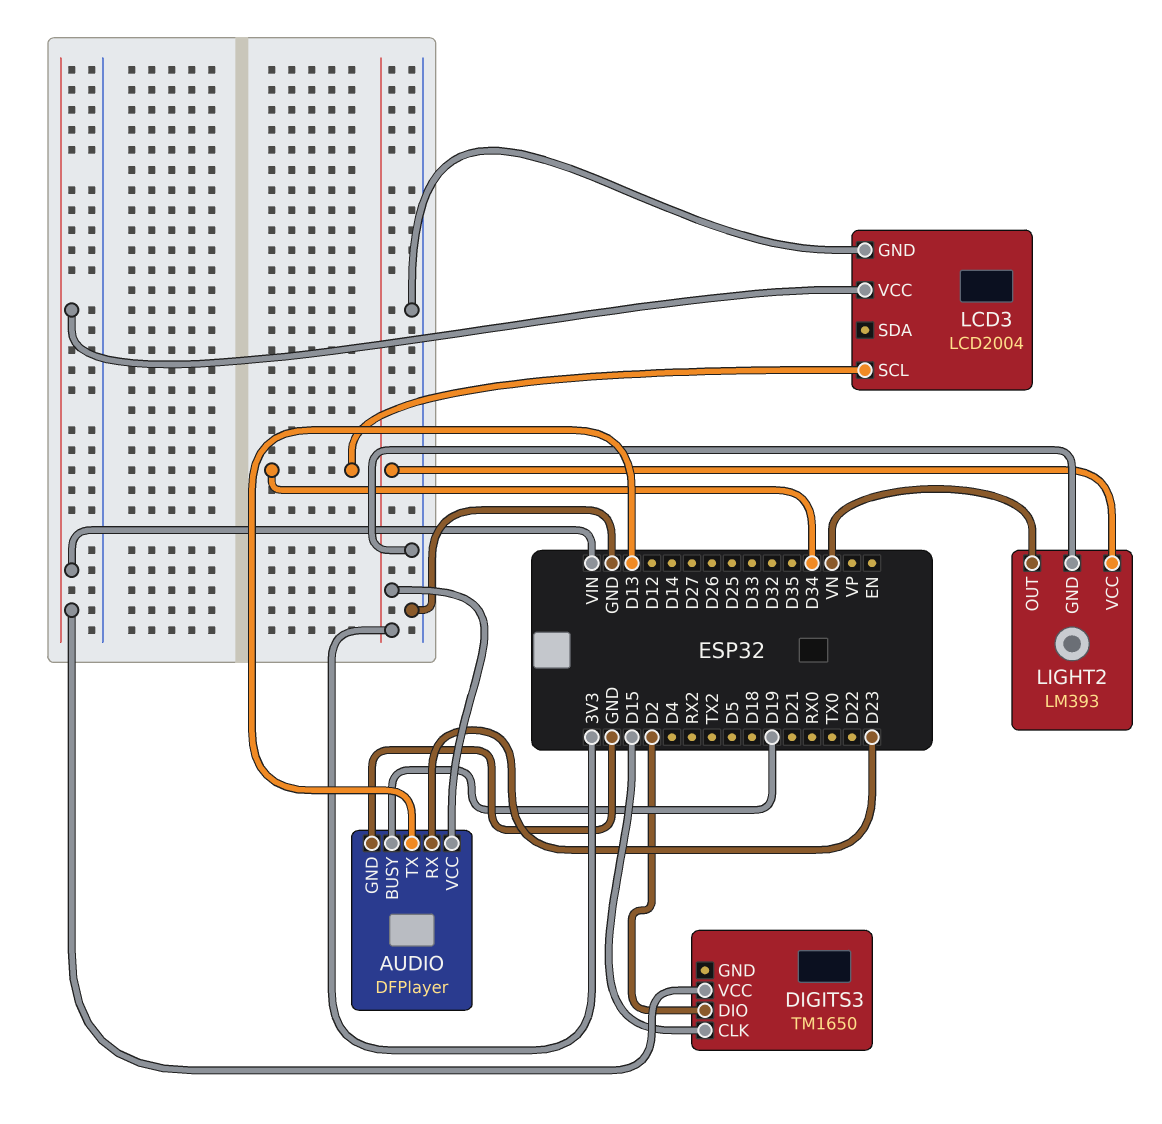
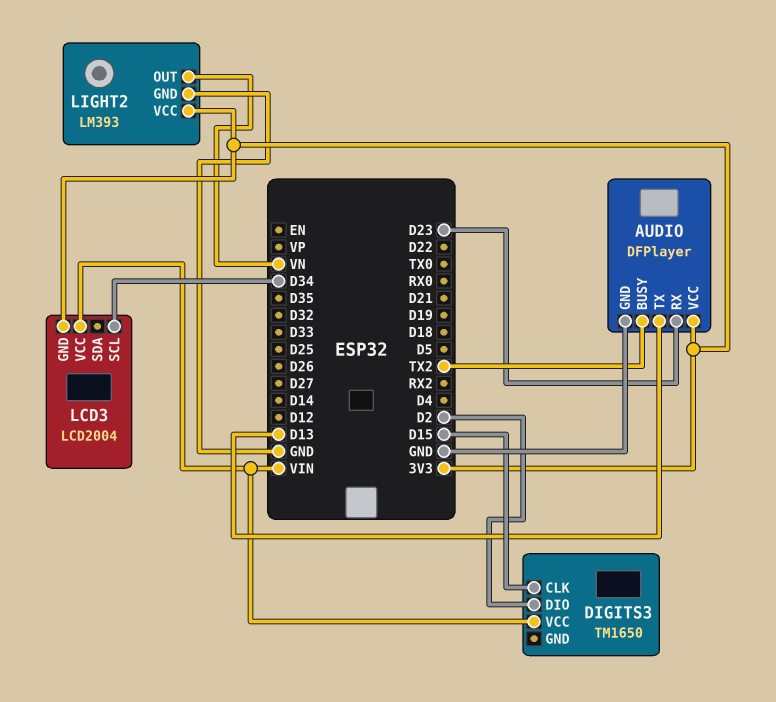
AUDIO pin BUSY: D19 -> TX2
LCD3 pin GND: GND -> 3V3

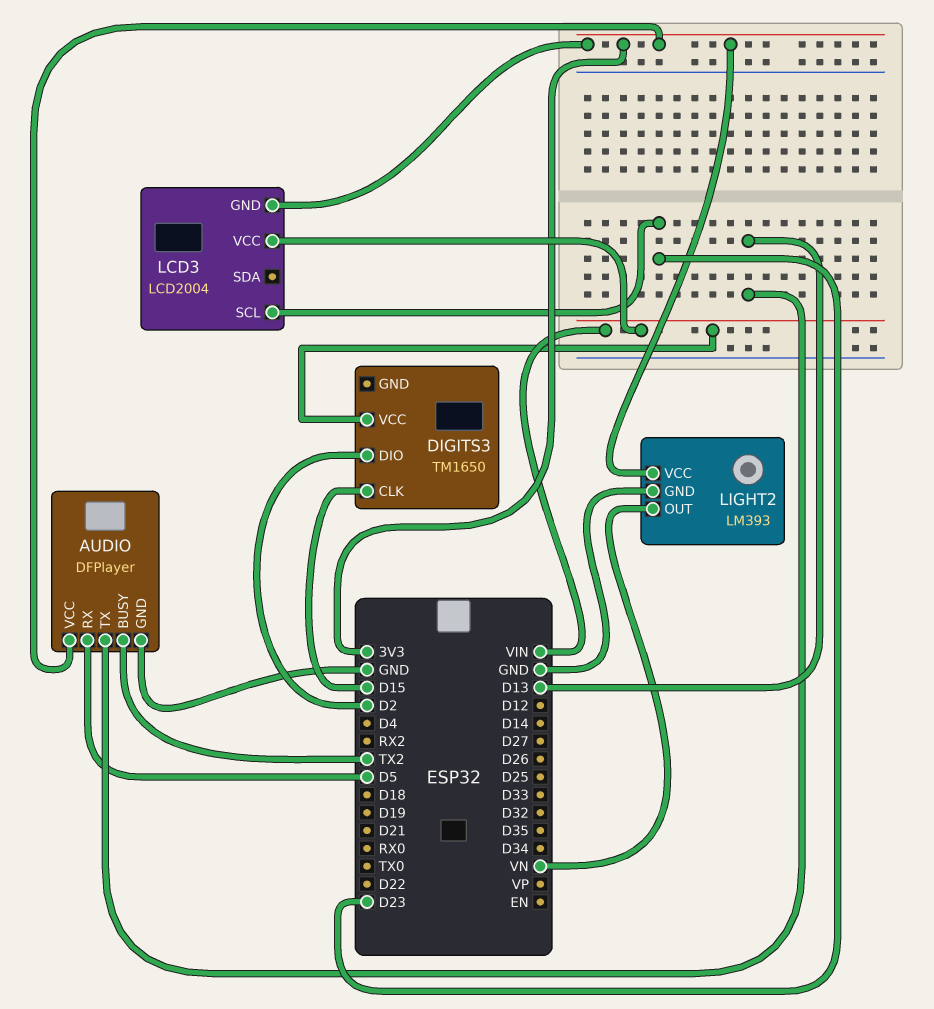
AUDIO pin RX: D23 -> D5
LCD3 pin SCL: D34 -> D23

